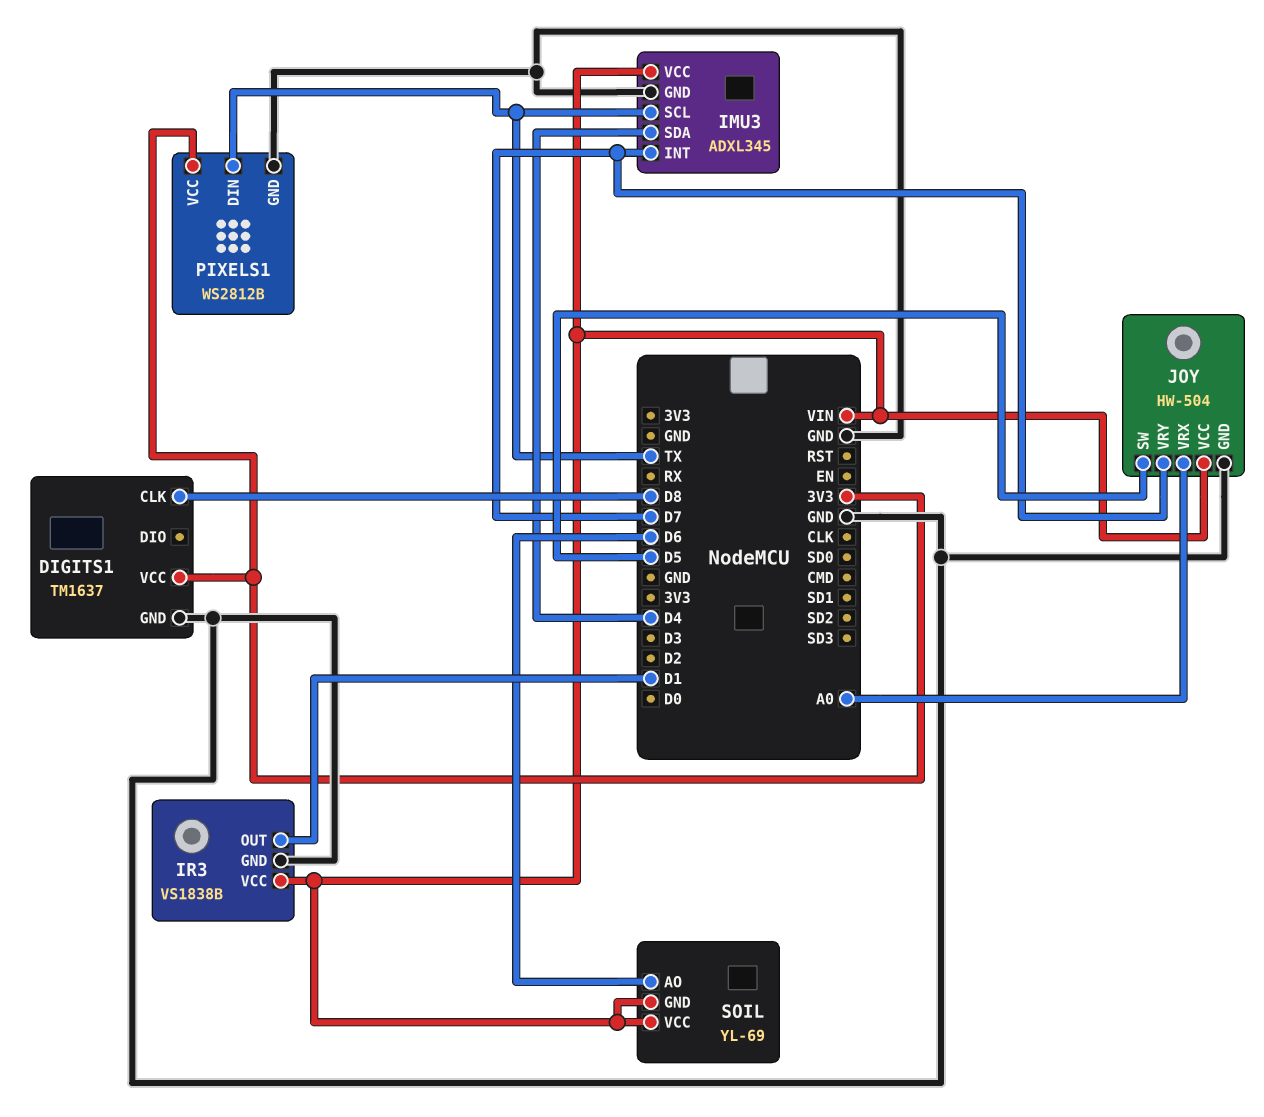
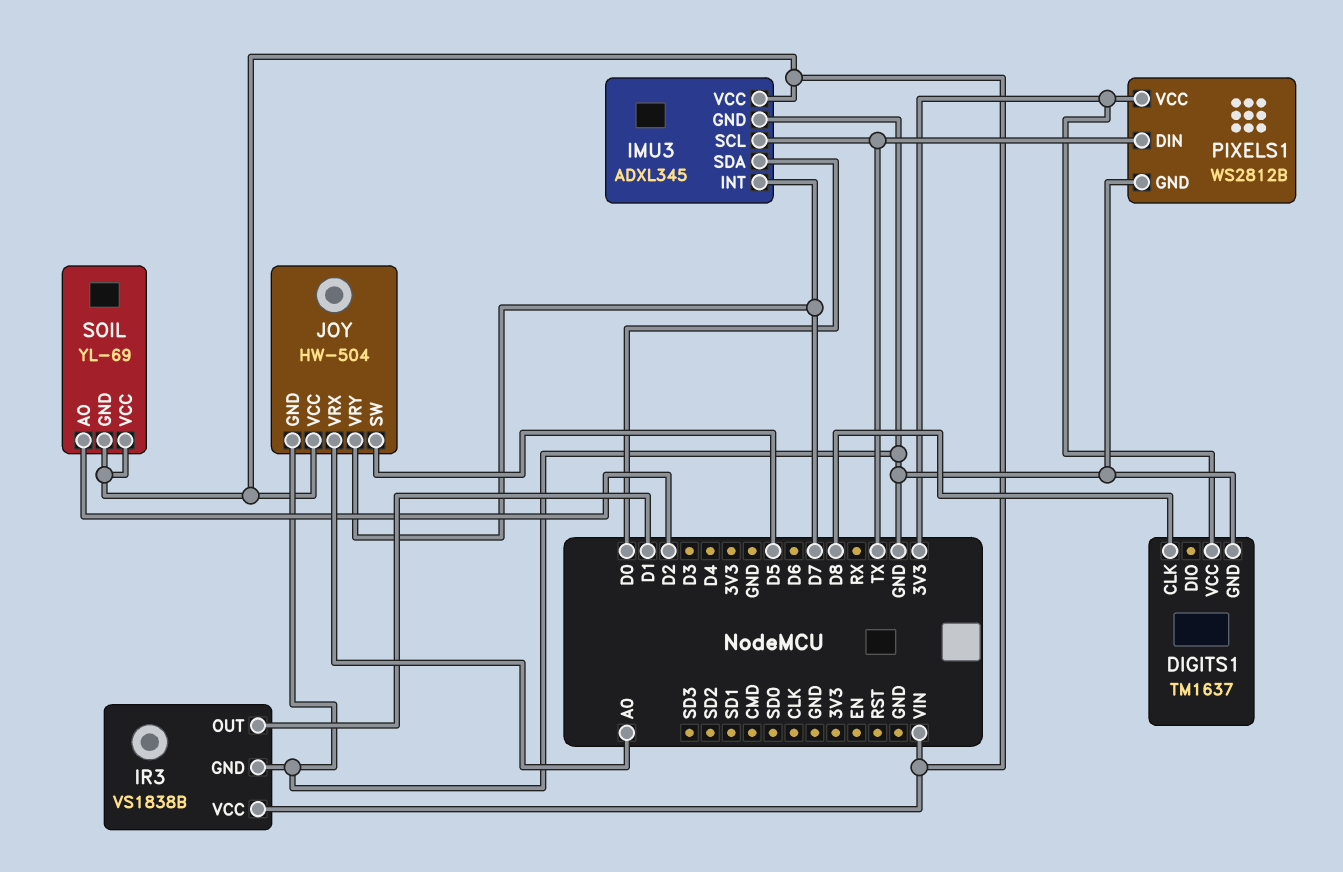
IMU3 pin SDA: D4 -> D0
SOIL pin AO: D6 -> D2

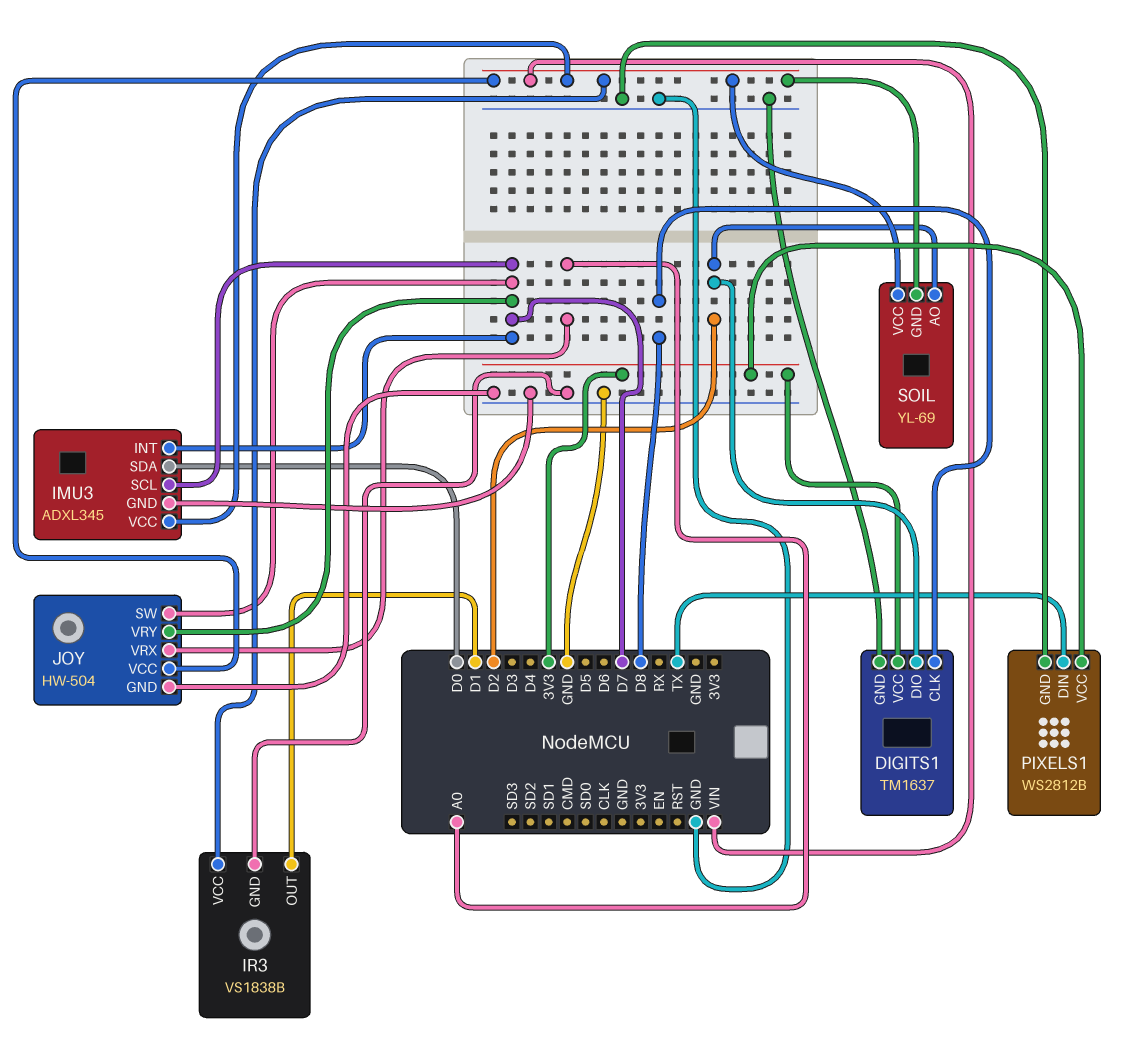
DIGITS1 pin DIO: none -> D2
IMU3 pin SCL: TX -> D7
JOY pin SW: D5 -> D7

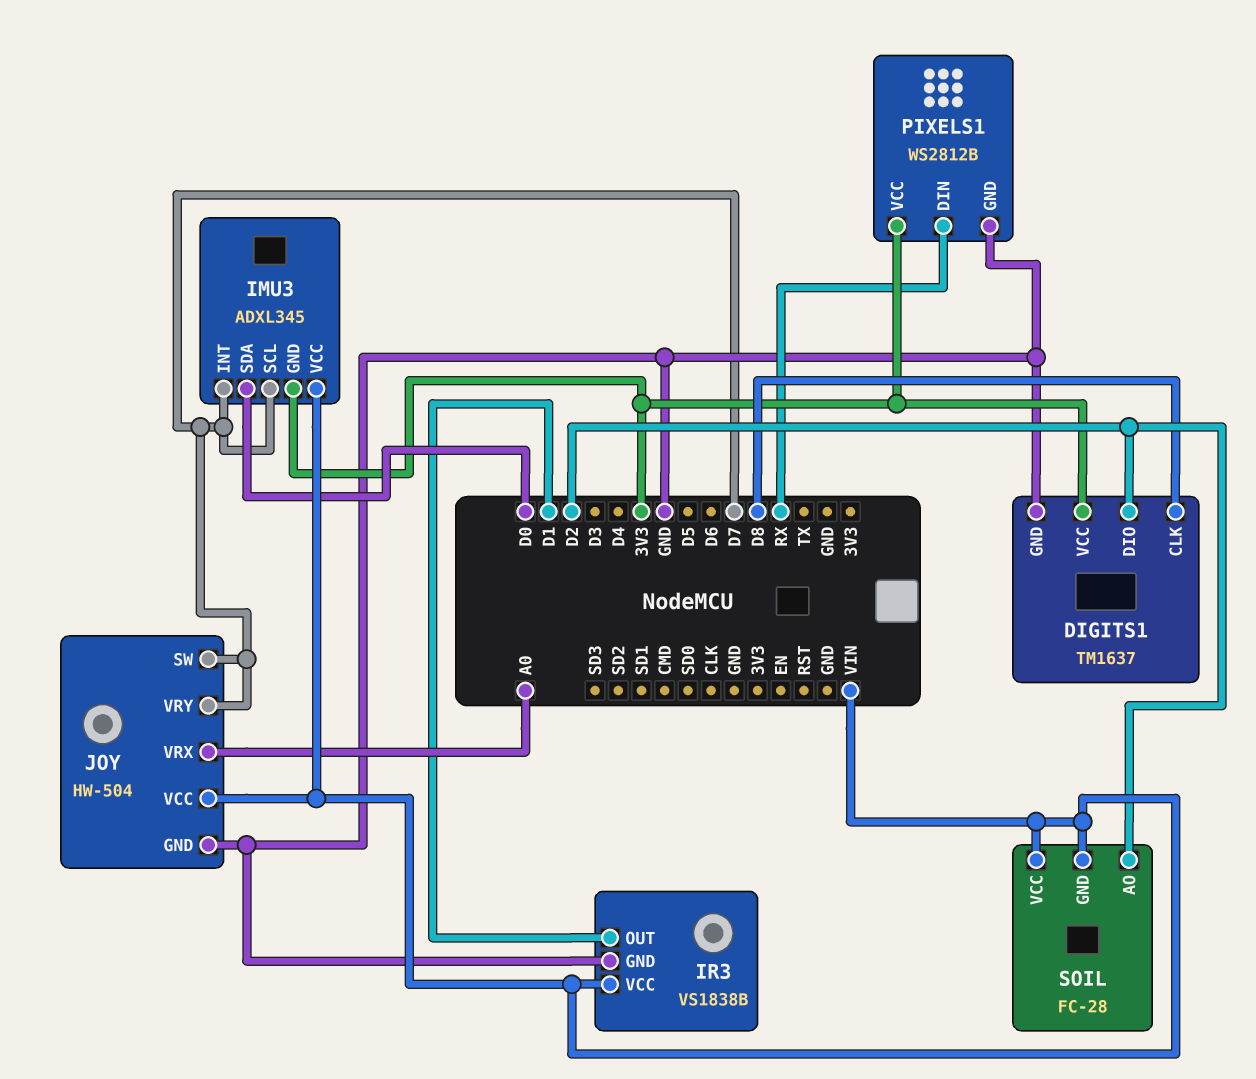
IMU3 pin GND: GND -> 3V3
PIXELS1 pin DIN: TX -> RX
SOIL: YL-69 -> FC-28

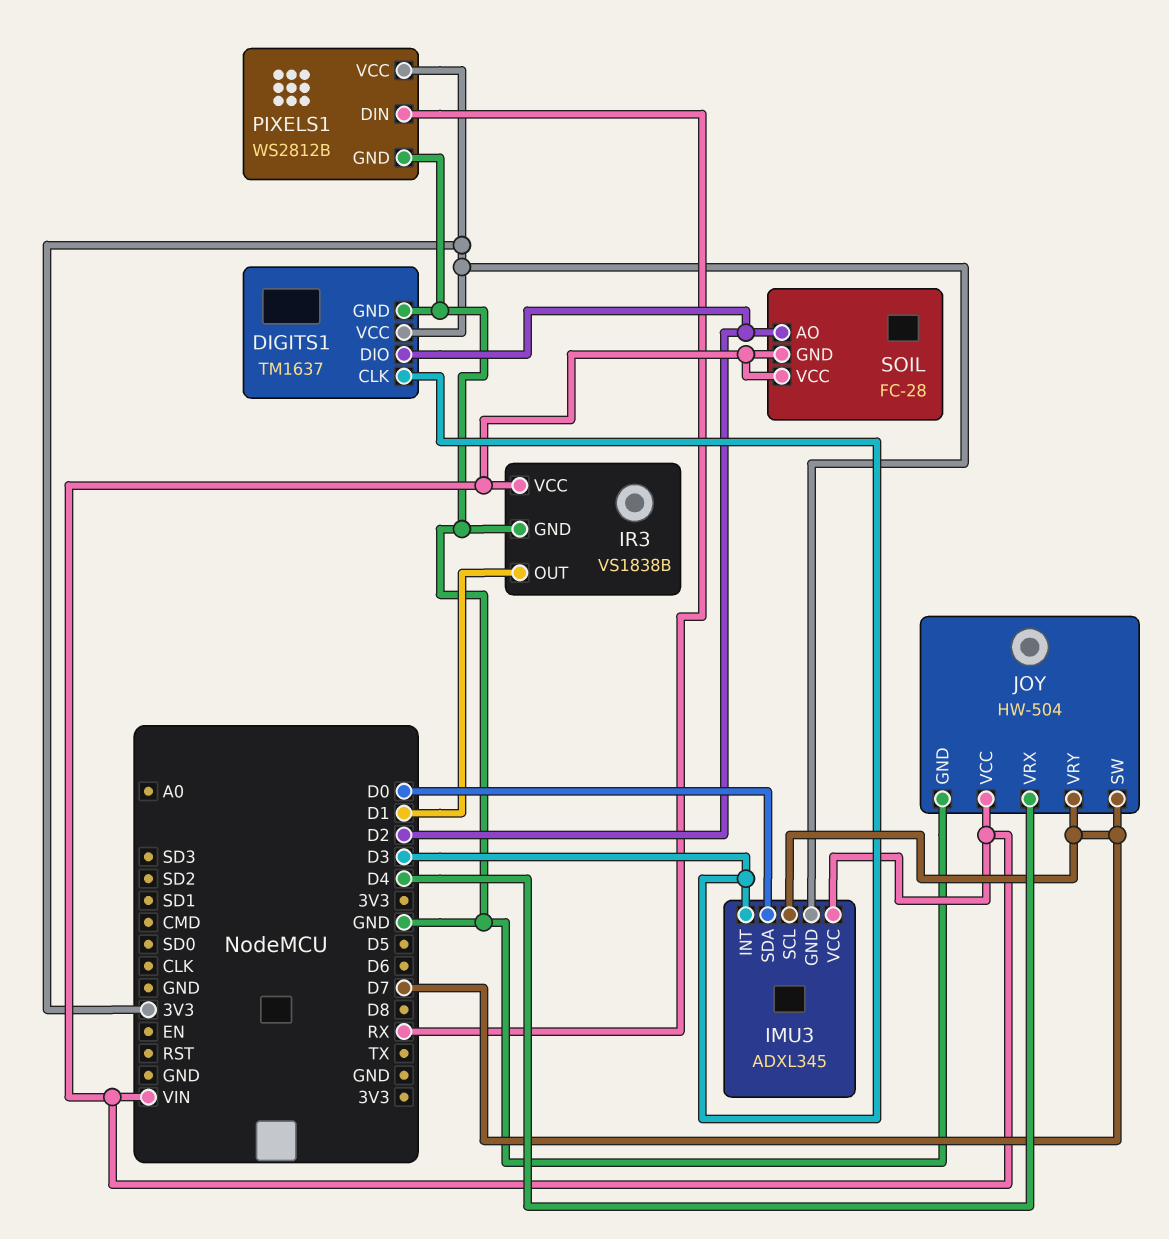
DIGITS1 pin CLK: D8 -> D3
IMU3 pin INT: D7 -> D3
JOY pin VRX: A0 -> D4

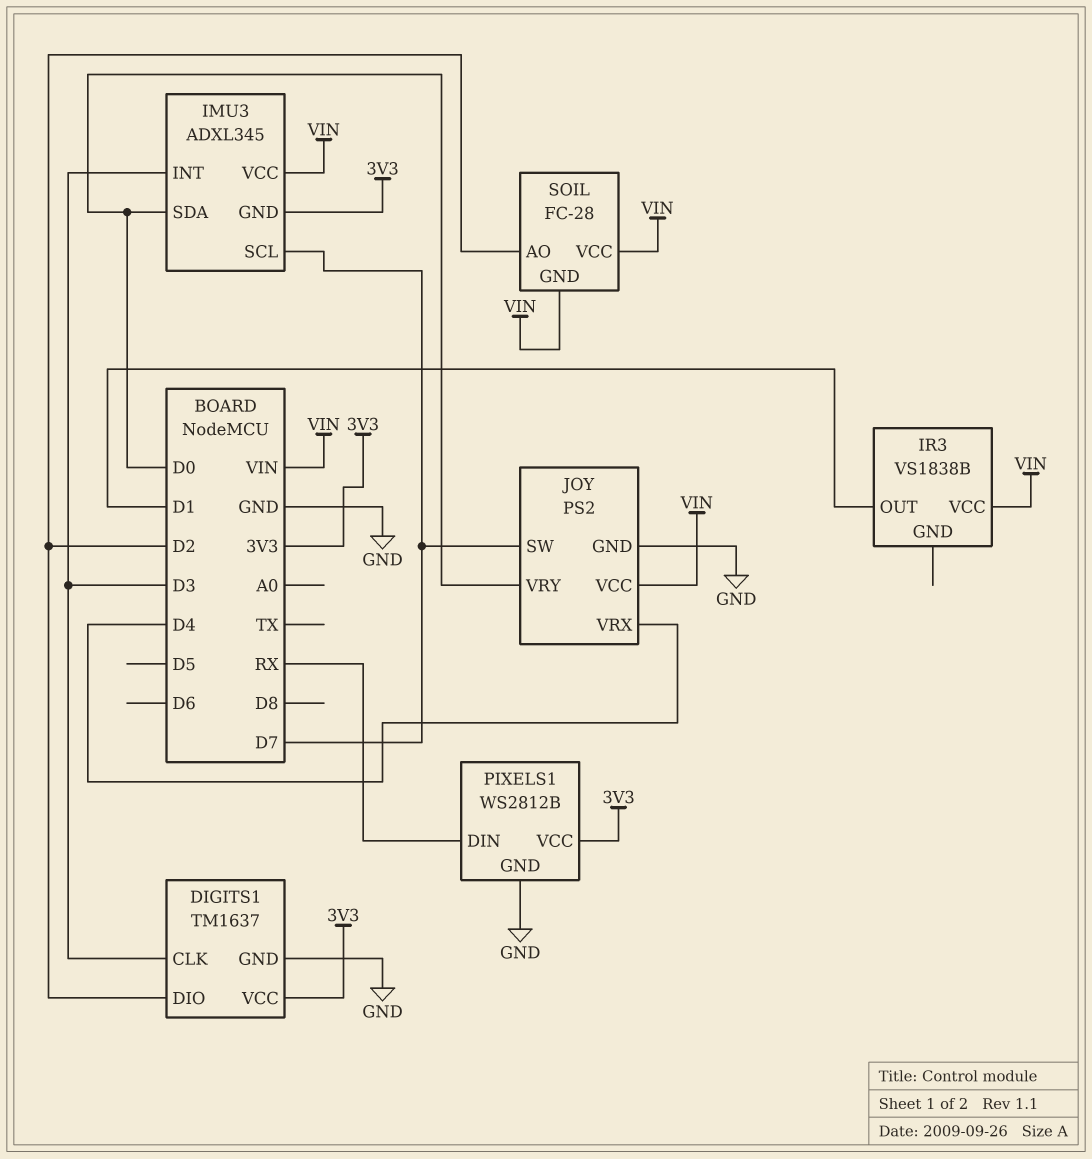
IR3 pin GND: GND -> none
JOY: HW-504 -> PS2
JOY pin VRY: D7 -> D0

